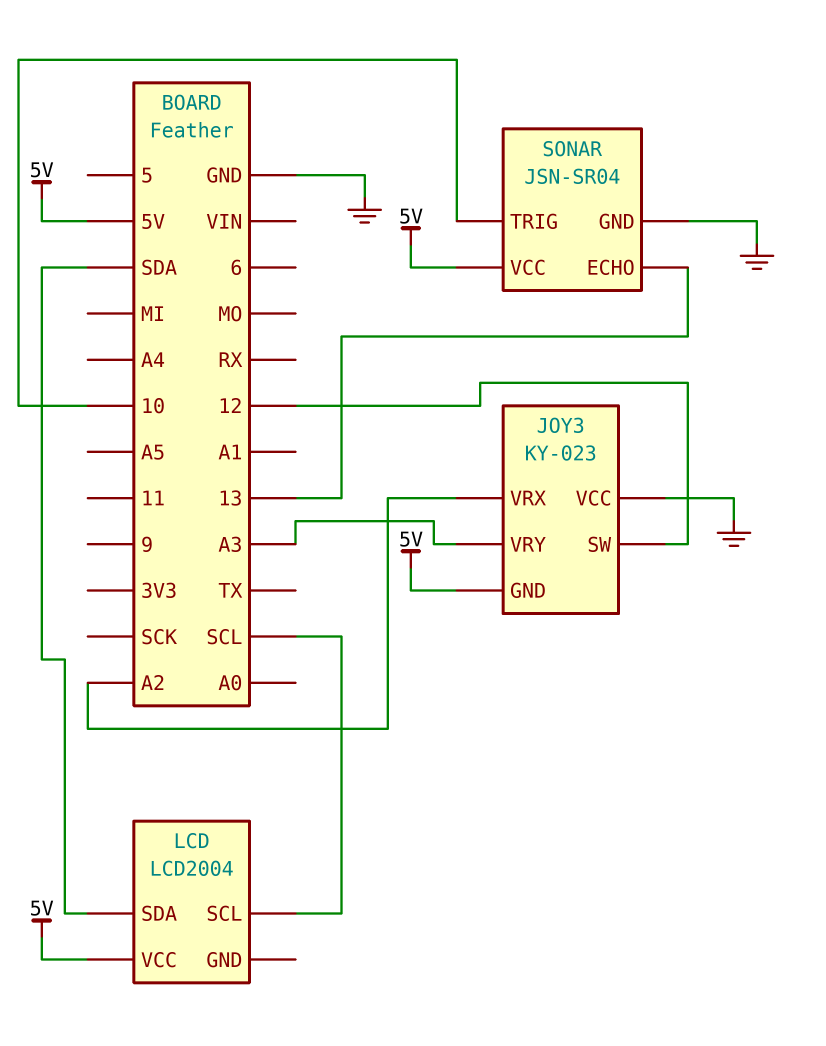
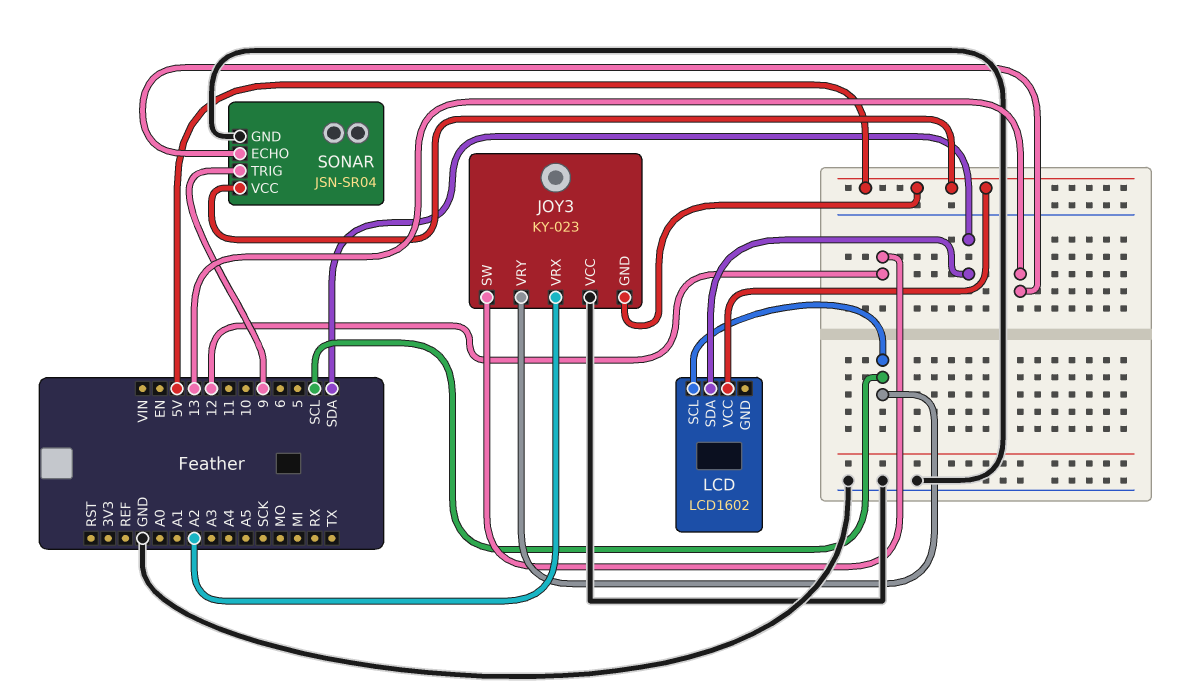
JOY3 pin VRY: A3 -> SCL
LCD: LCD2004 -> LCD1602
SONAR pin TRIG: 10 -> 9

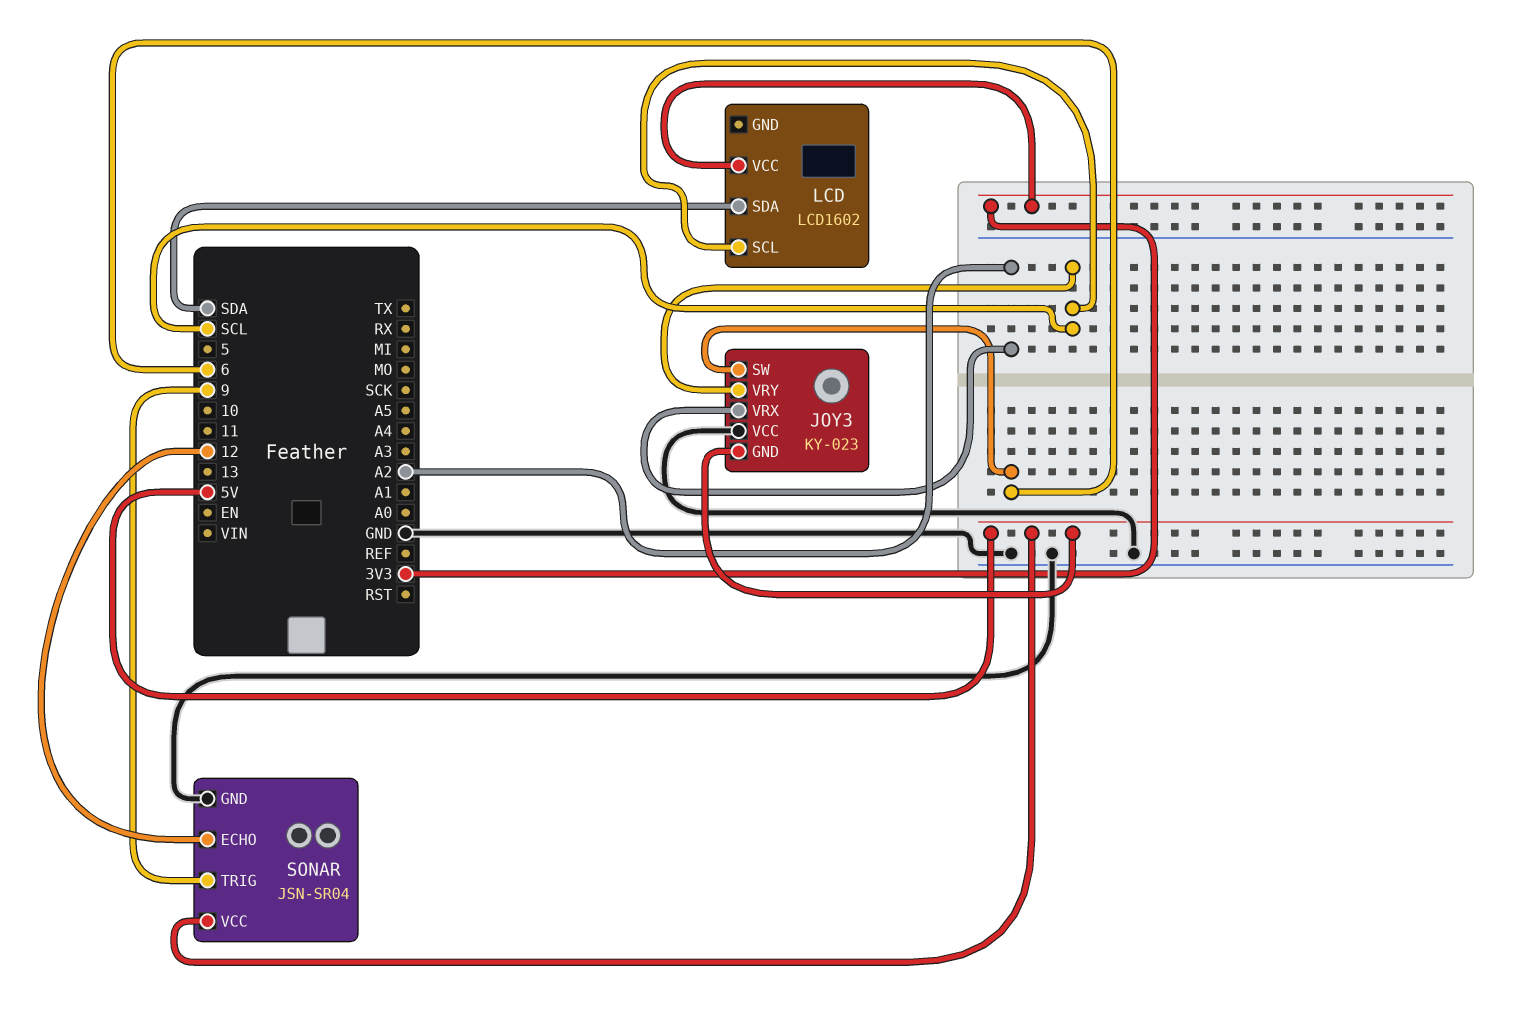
JOY3 pin SW: 12 -> 6
LCD pin VCC: 5V -> 3V3
SONAR pin ECHO: 13 -> 12

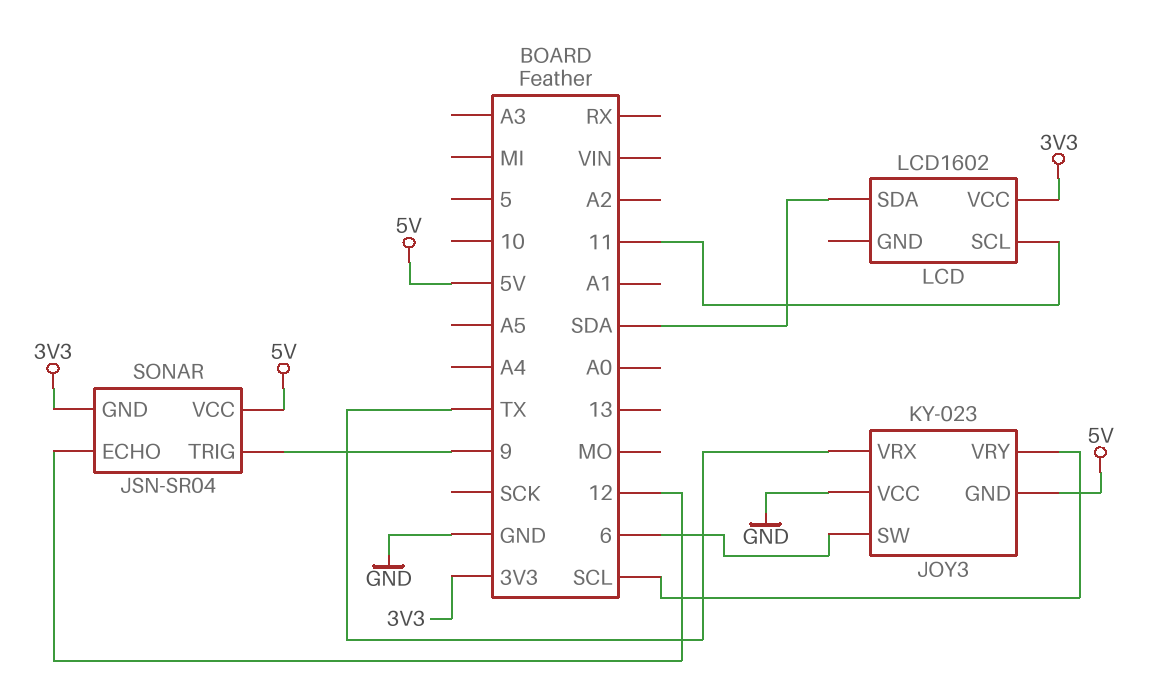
JOY3 pin VRX: A2 -> TX
LCD pin SCL: SCL -> 11
SONAR pin GND: GND -> 3V3

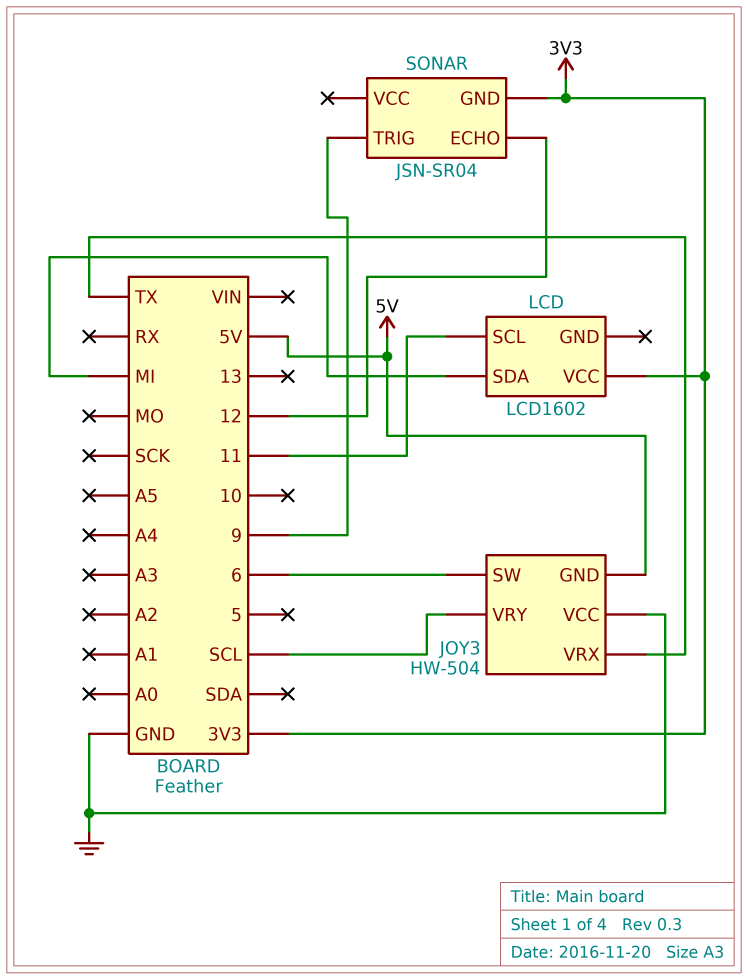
JOY3: KY-023 -> HW-504
LCD pin SDA: SDA -> MI
SONAR pin VCC: 5V -> none

